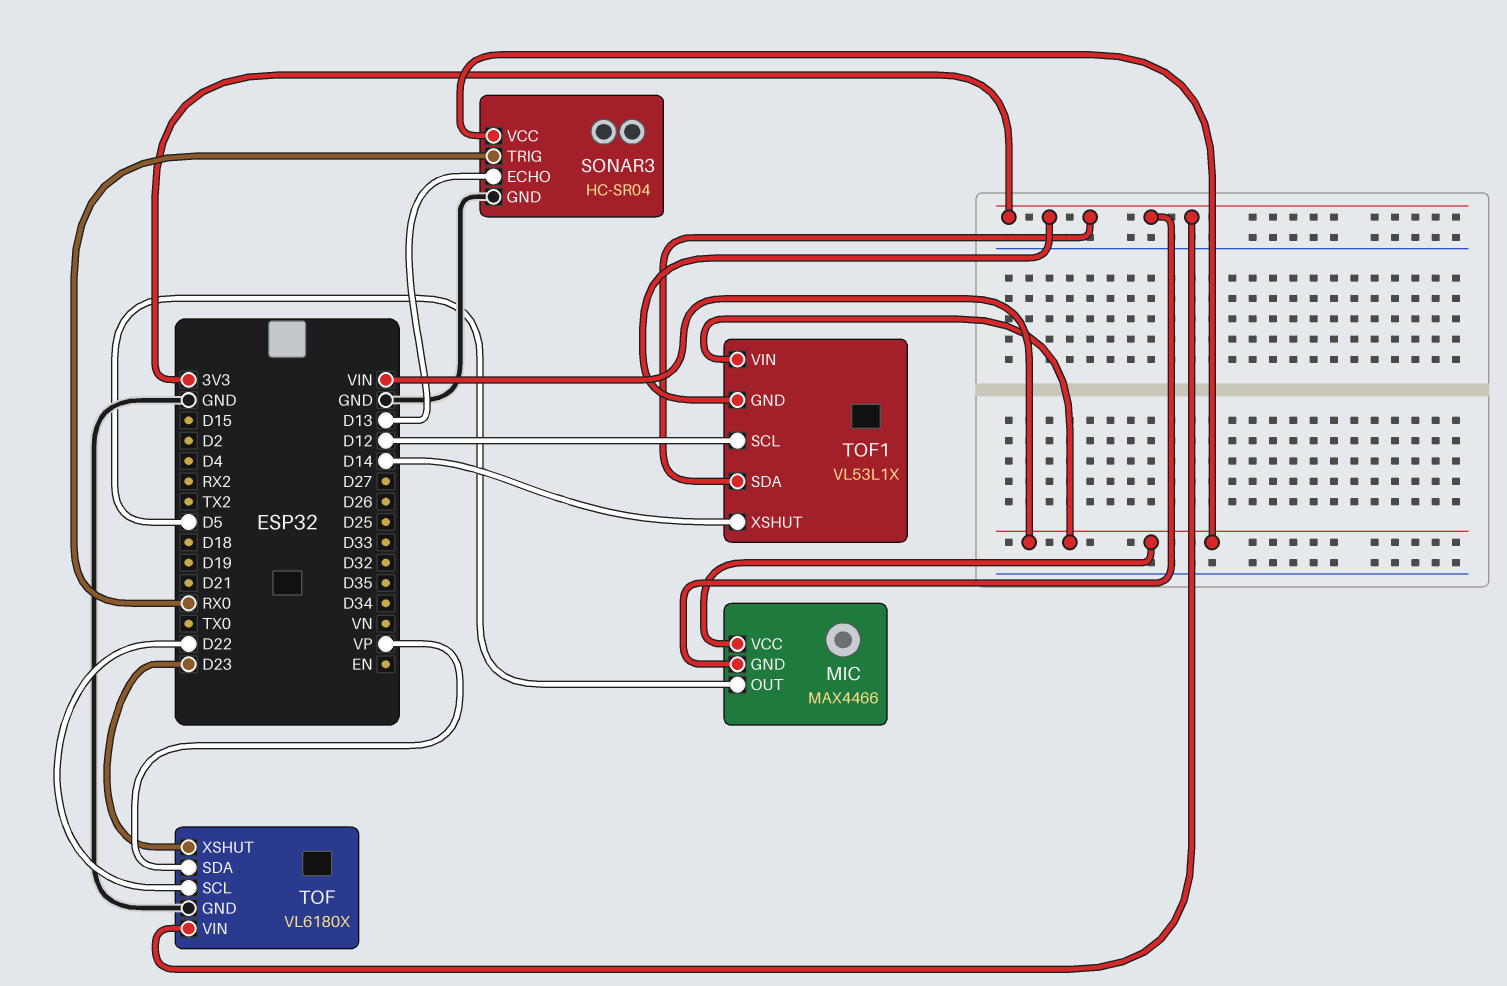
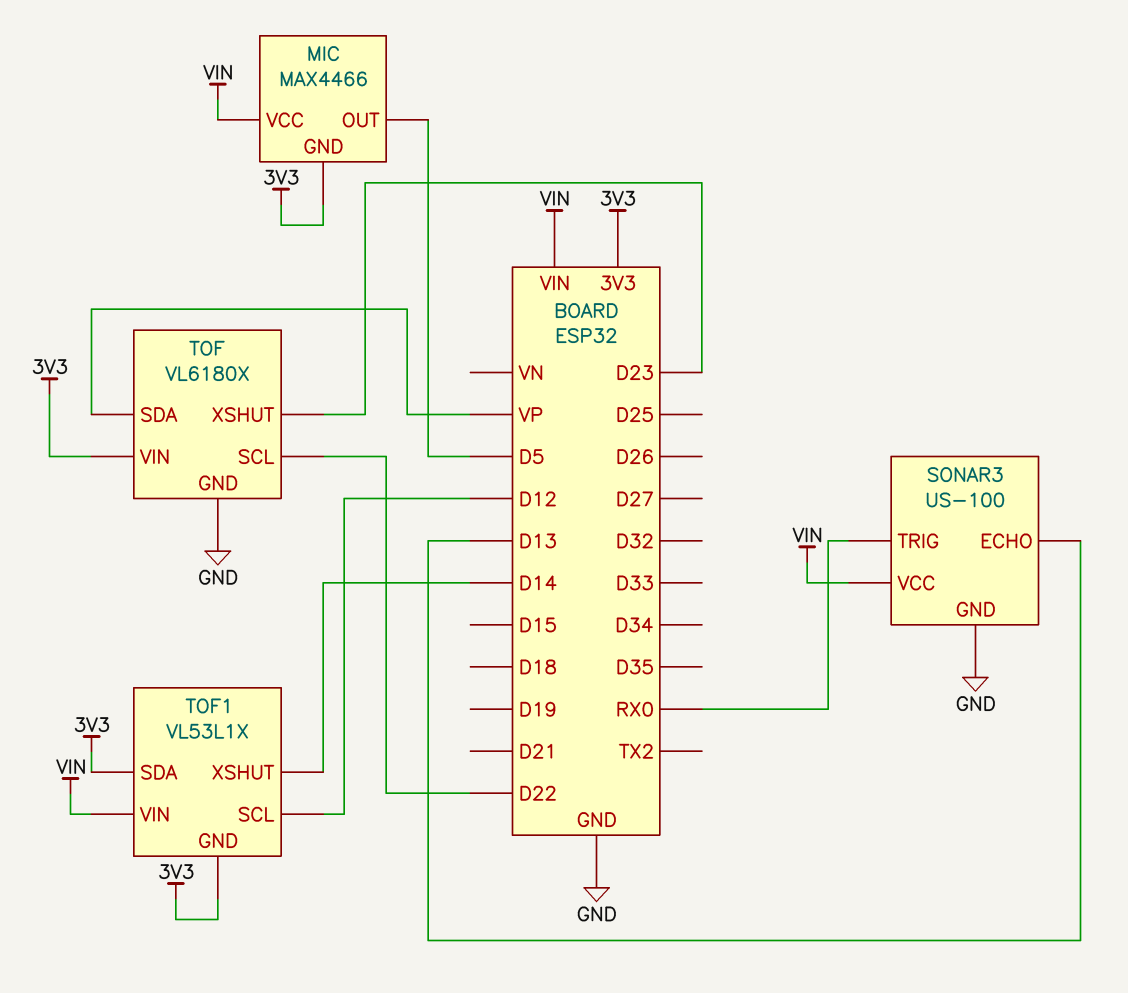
SONAR3: HC-SR04 -> US-100

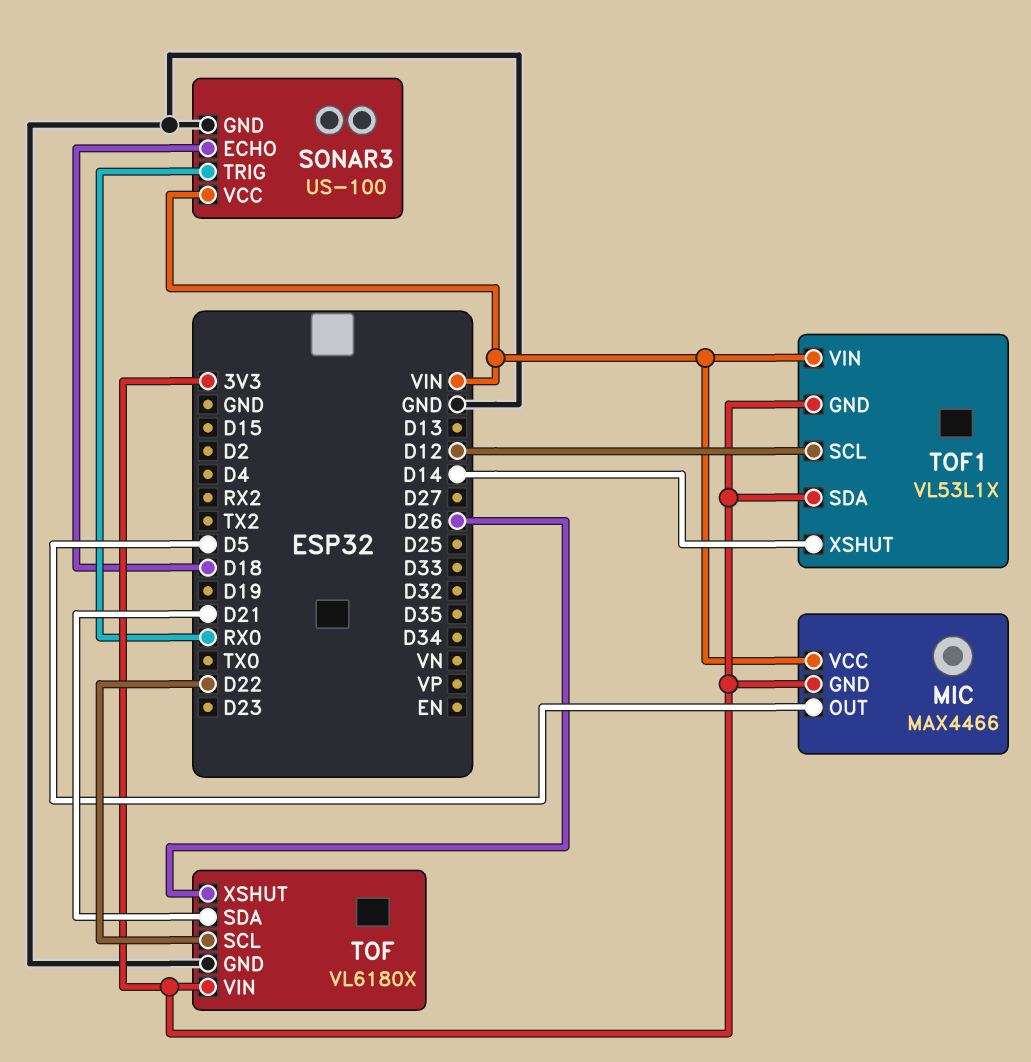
SONAR3 pin ECHO: D13 -> D18
TOF pin SDA: VP -> D21
TOF pin XSHUT: D23 -> D26

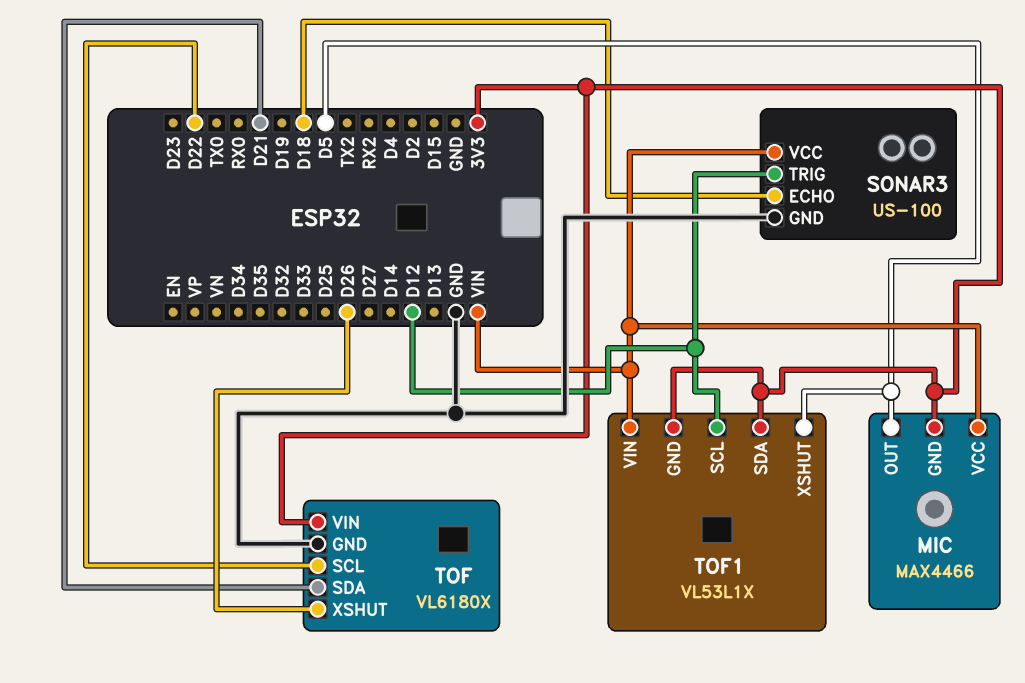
SONAR3 pin TRIG: RX0 -> D12
TOF1 pin XSHUT: D14 -> D5

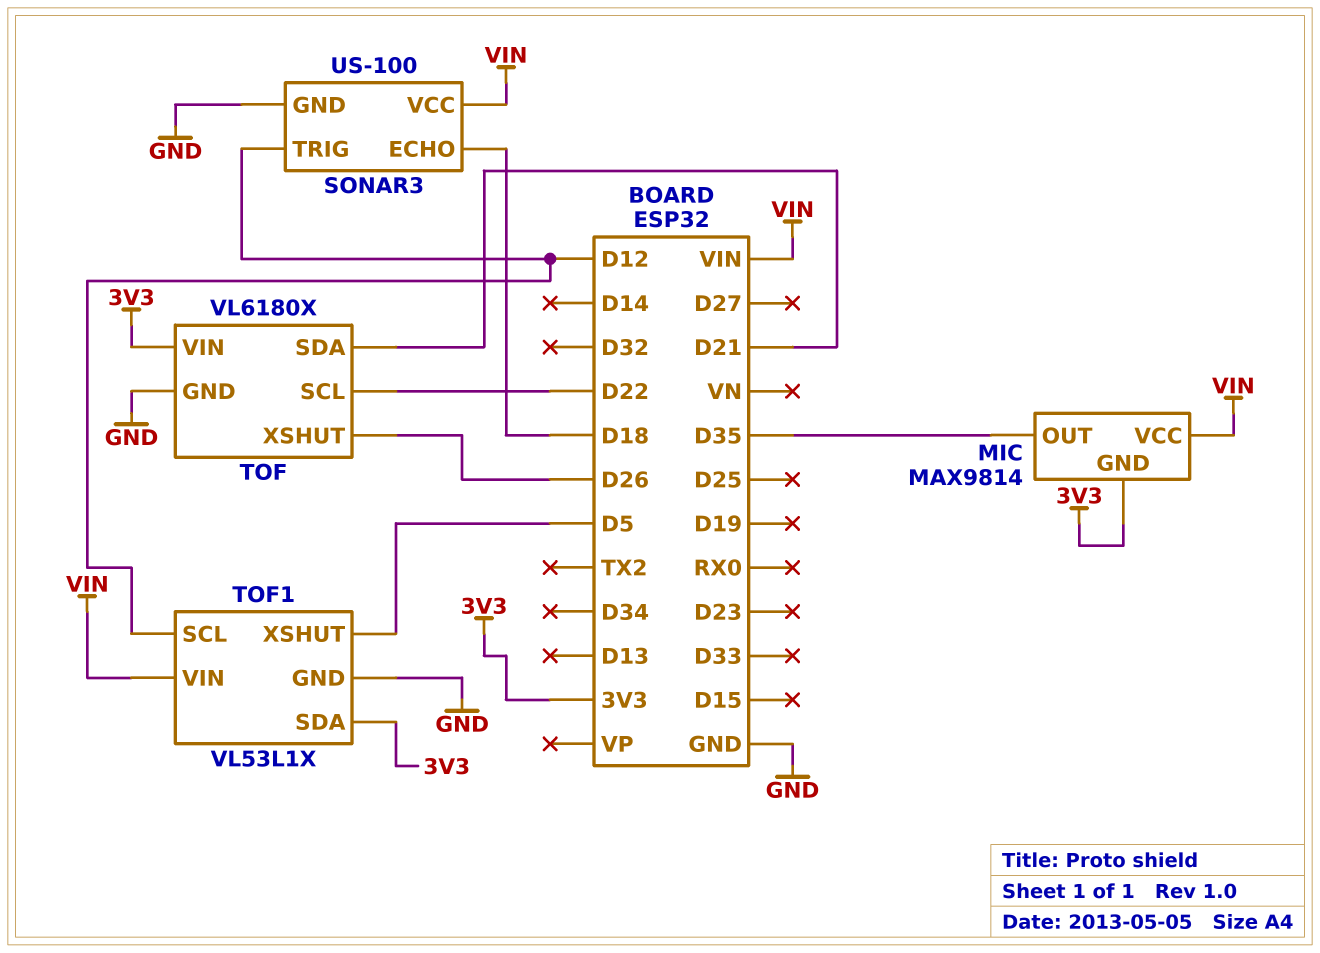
MIC: MAX4466 -> MAX9814
MIC pin OUT: D5 -> D35
TOF1 pin GND: 3V3 -> GND

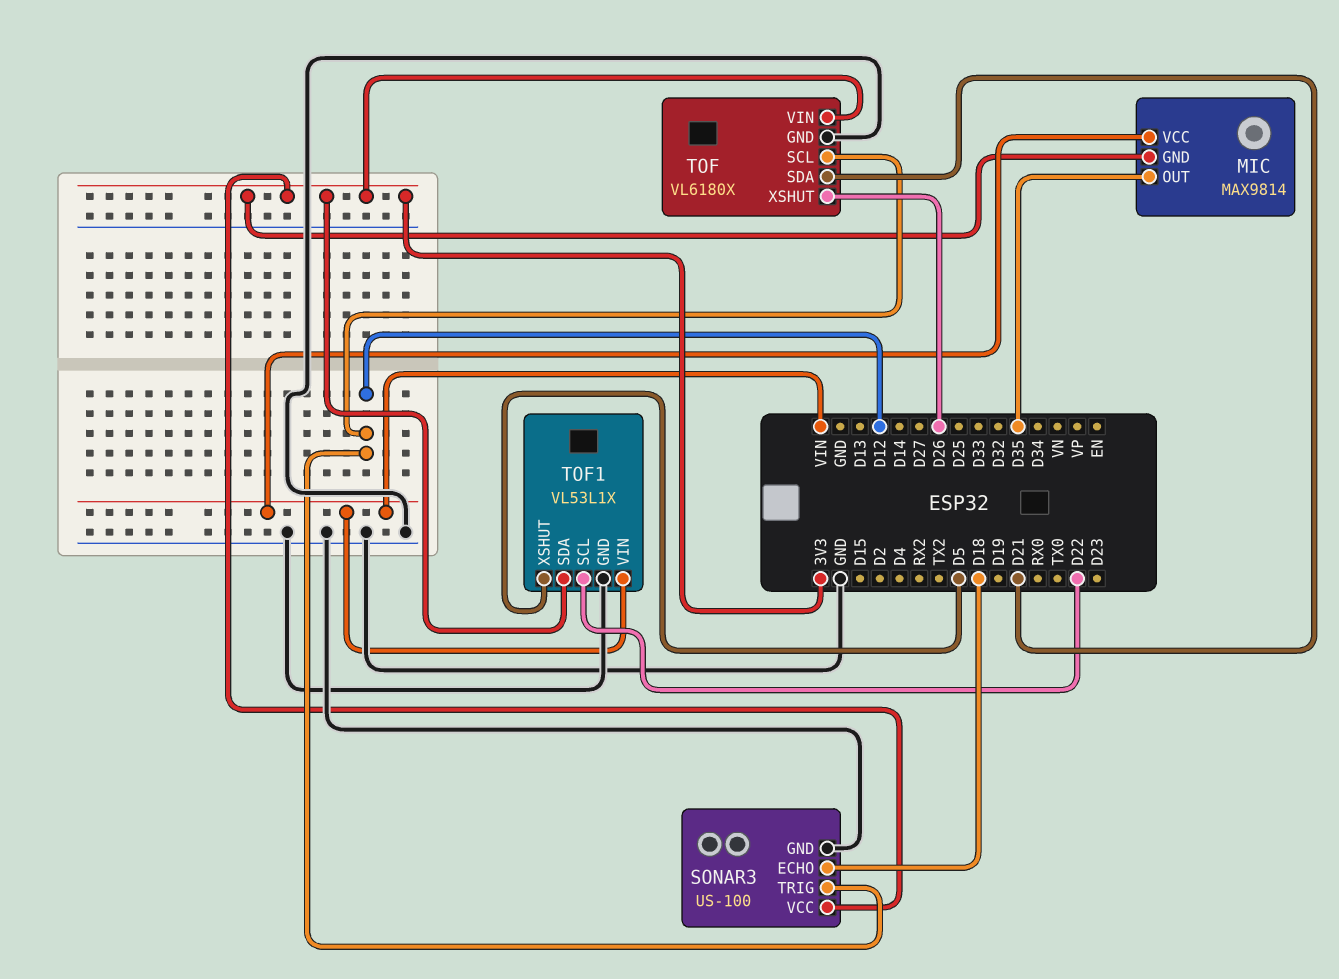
SONAR3 pin VCC: VIN -> 3V3
TOF pin SCL: D22 -> D12
TOF1 pin SCL: D12 -> D22

